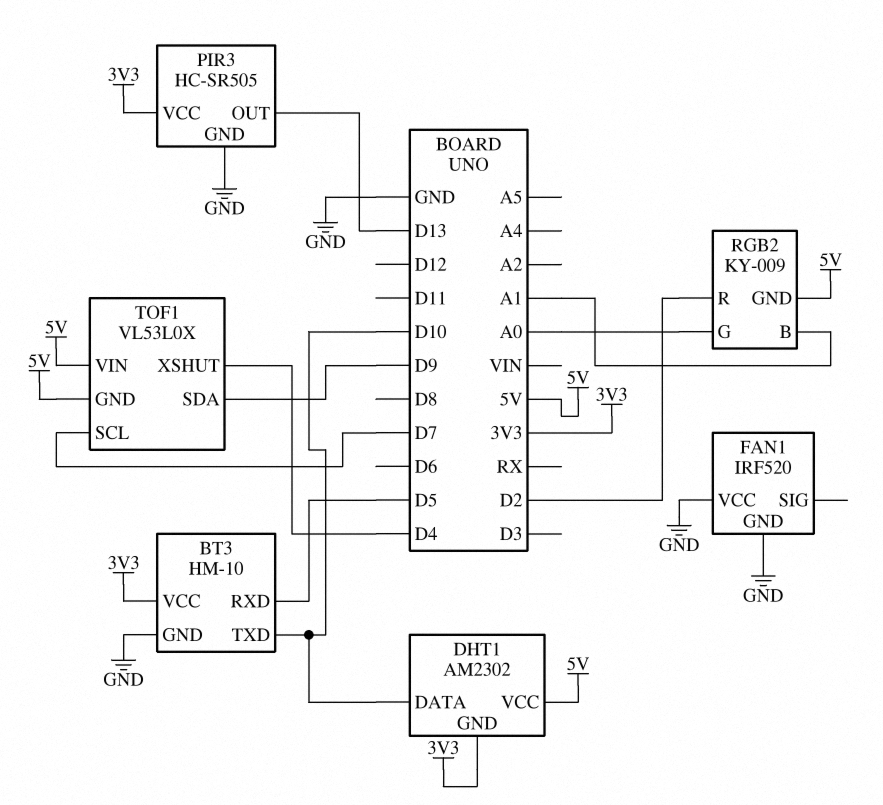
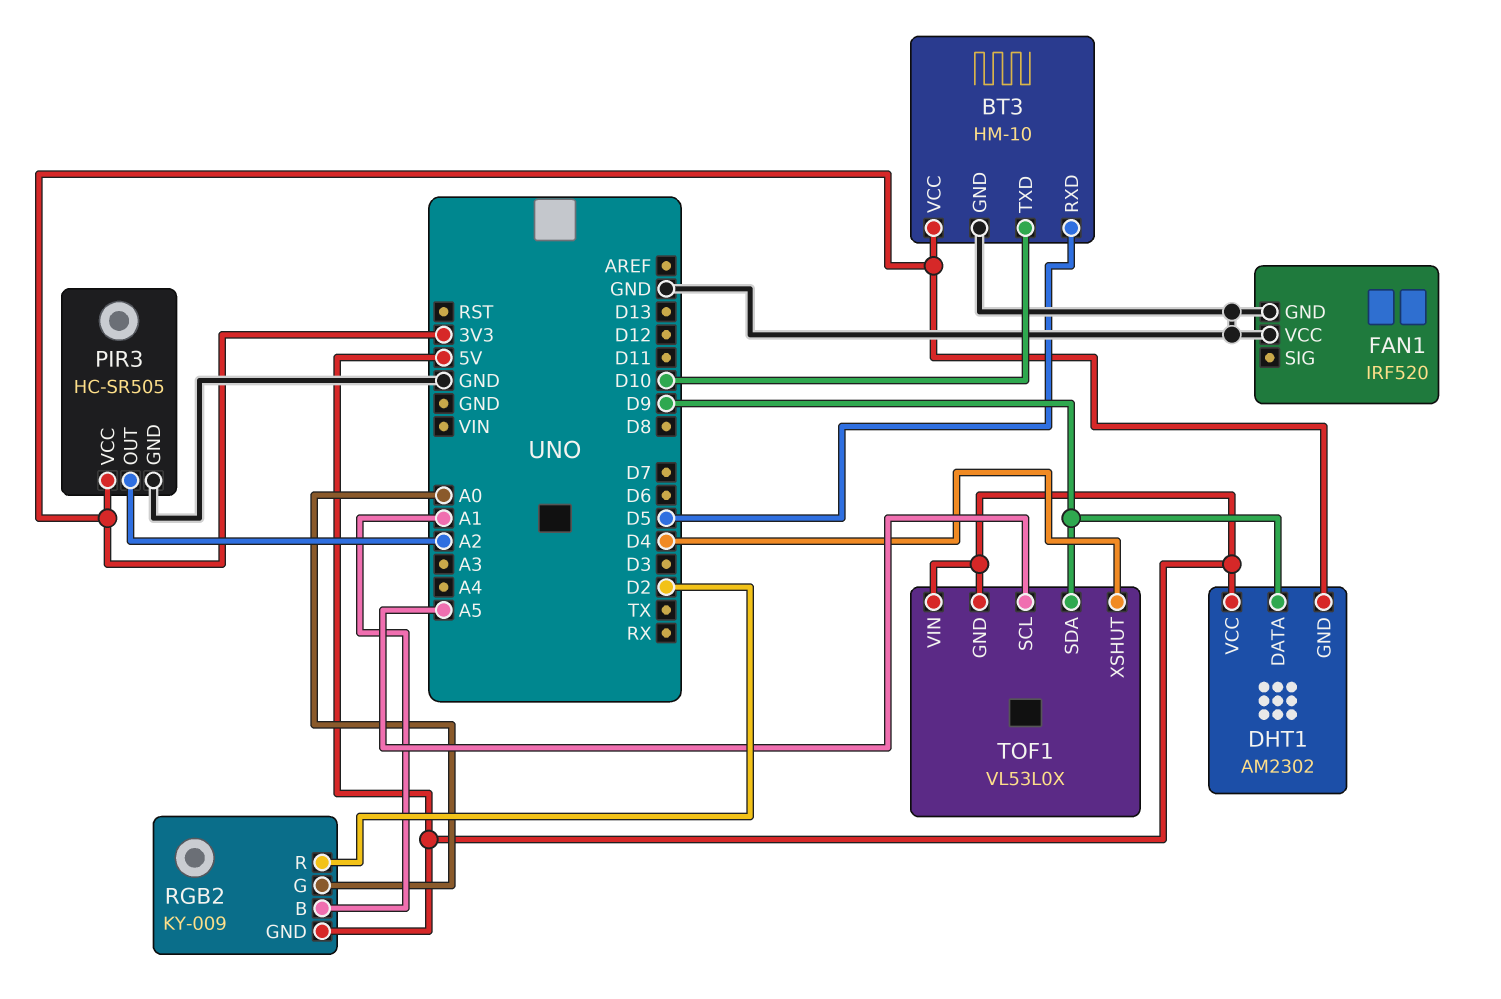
DHT1 pin DATA: D10 -> D9
PIR3 pin OUT: D13 -> A2
TOF1 pin SCL: D7 -> A5

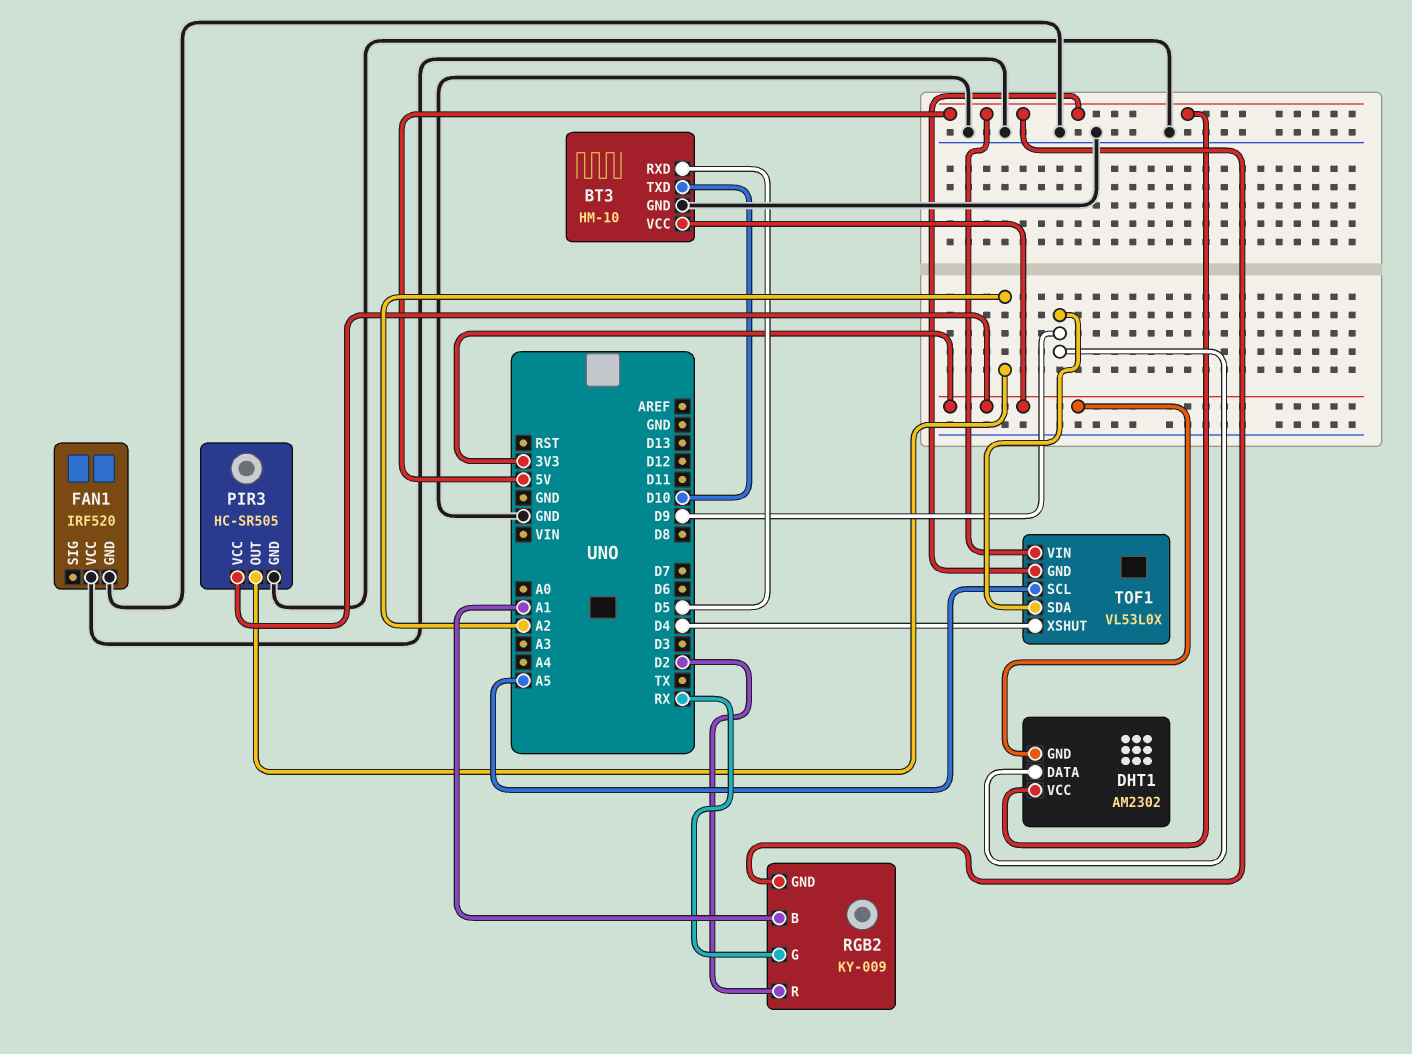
RGB2 pin G: A0 -> RX

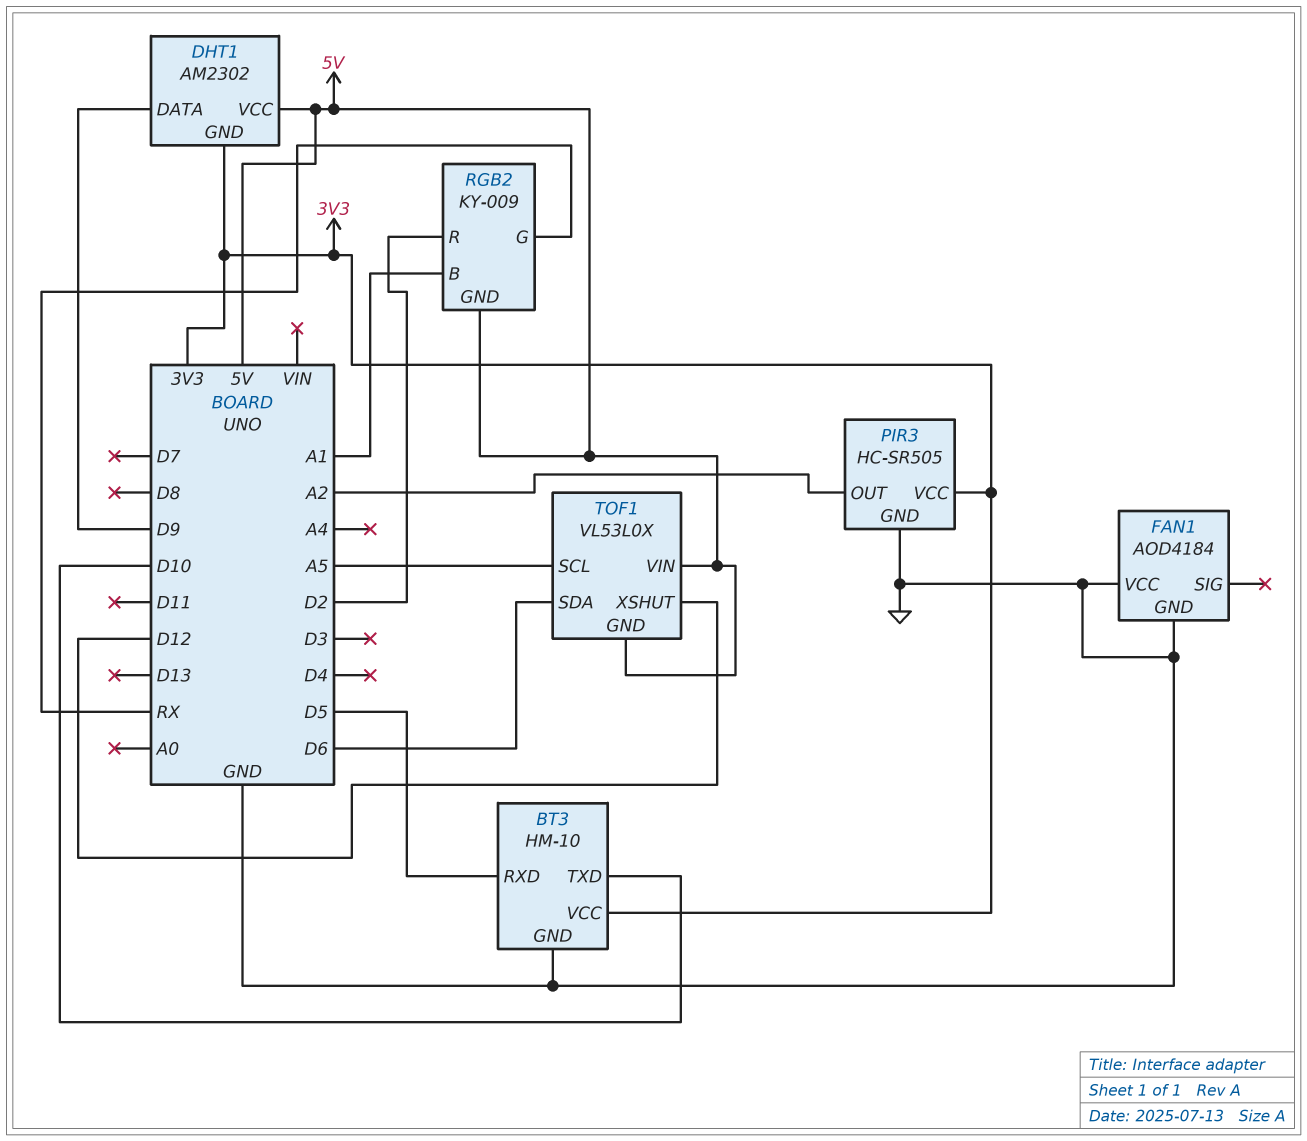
FAN1: IRF520 -> AOD4184
TOF1 pin SDA: D9 -> D6
TOF1 pin XSHUT: D4 -> D12

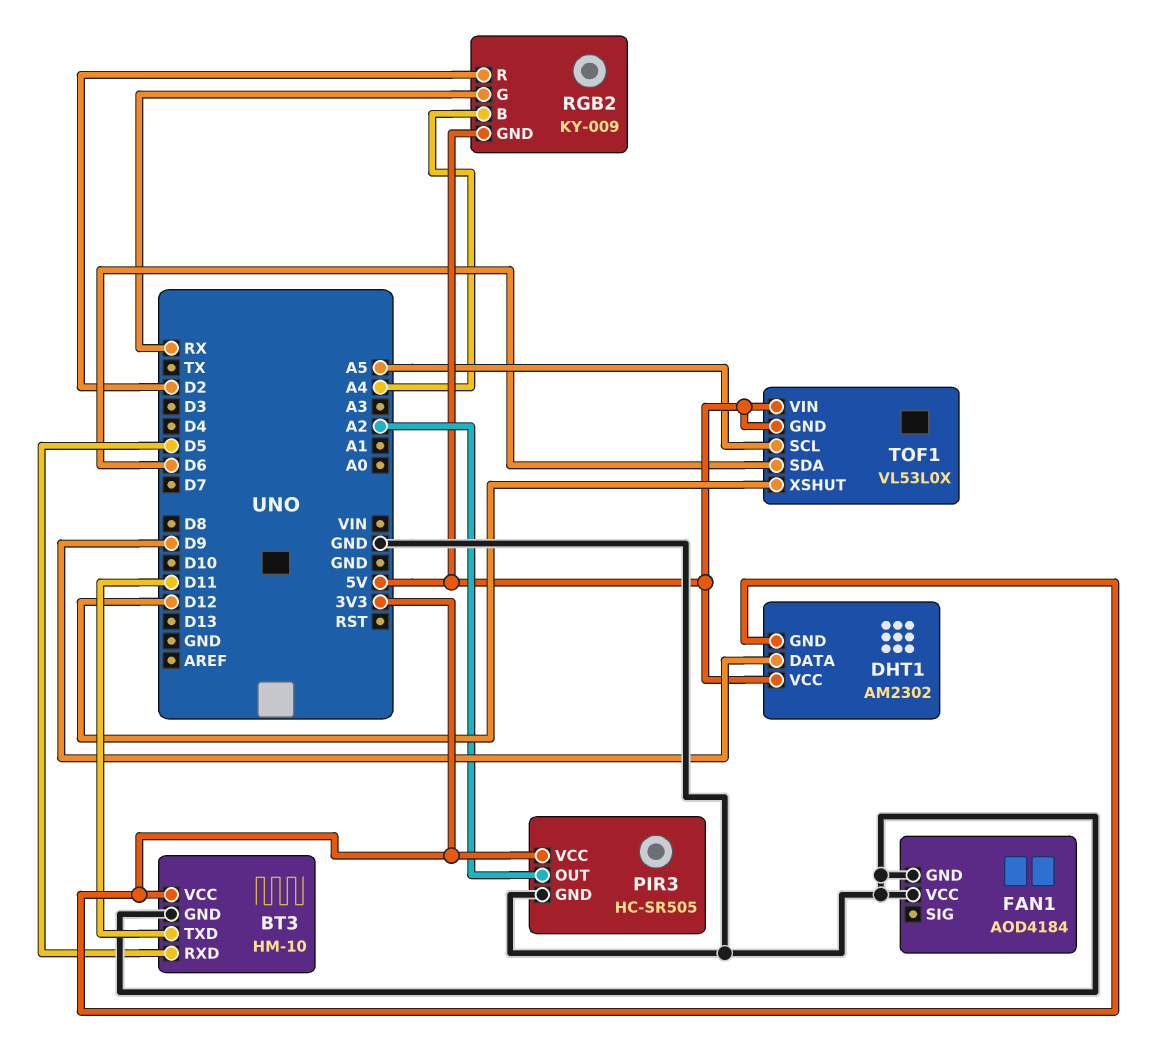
BT3 pin TXD: D10 -> D11
RGB2 pin B: A1 -> A4

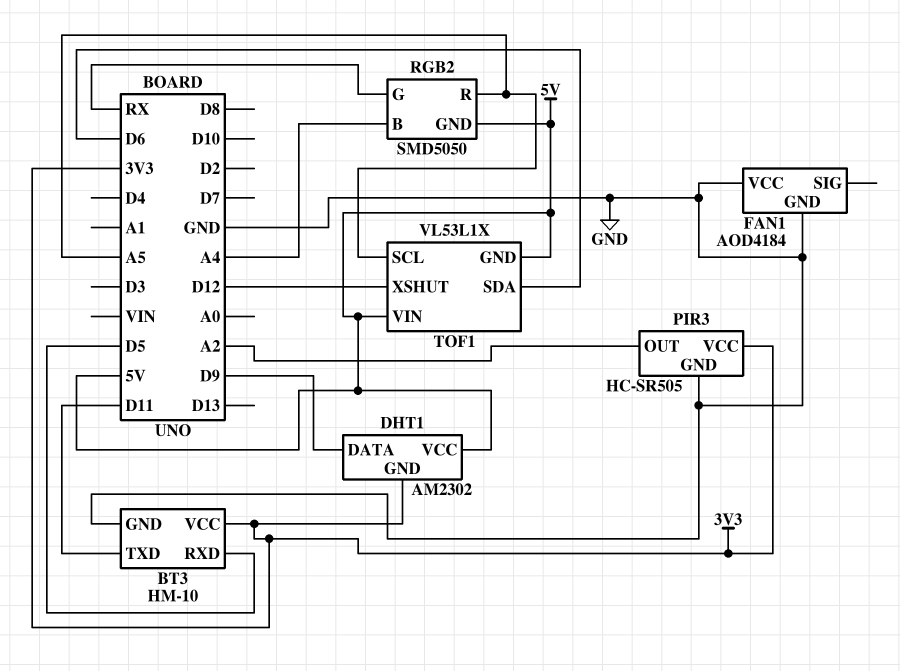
RGB2: KY-009 -> SMD5050
RGB2 pin R: D2 -> A5
TOF1: VL53L0X -> VL53L1X

